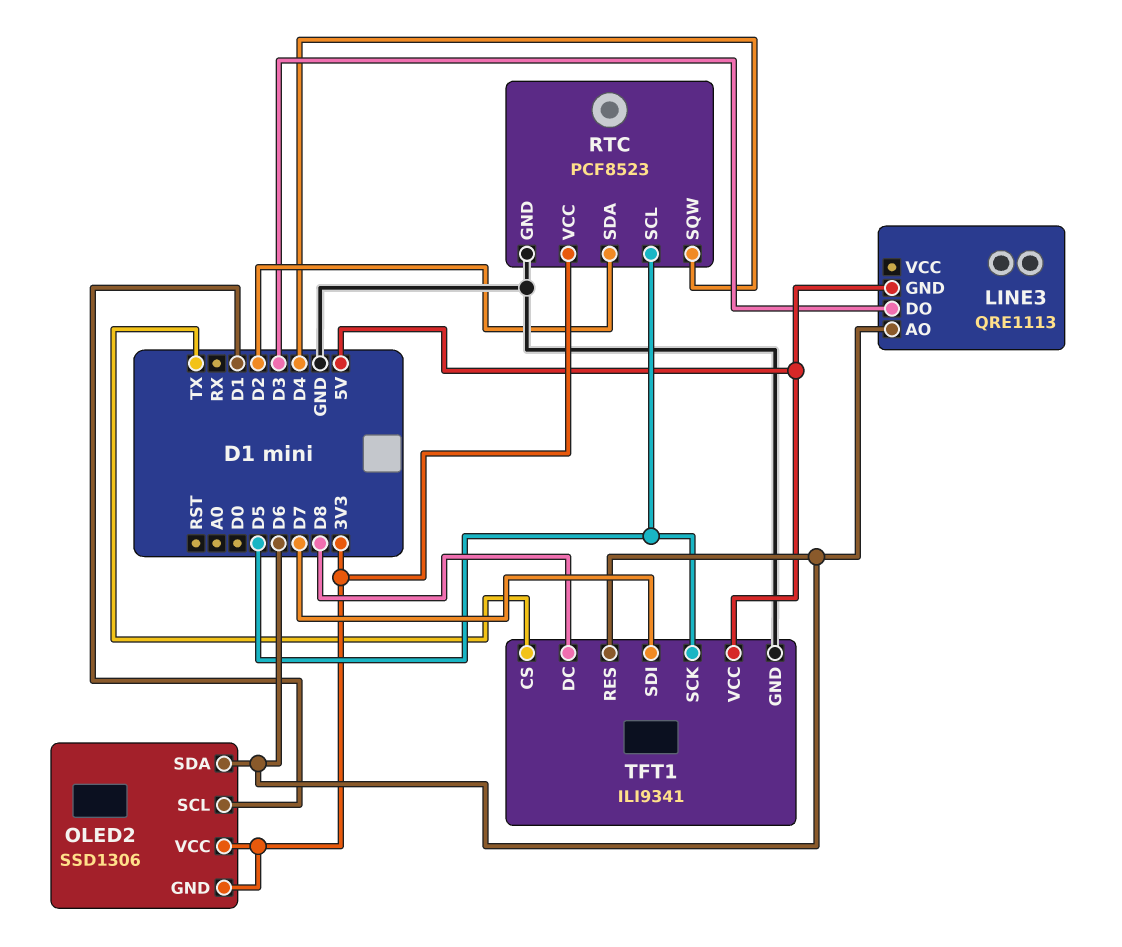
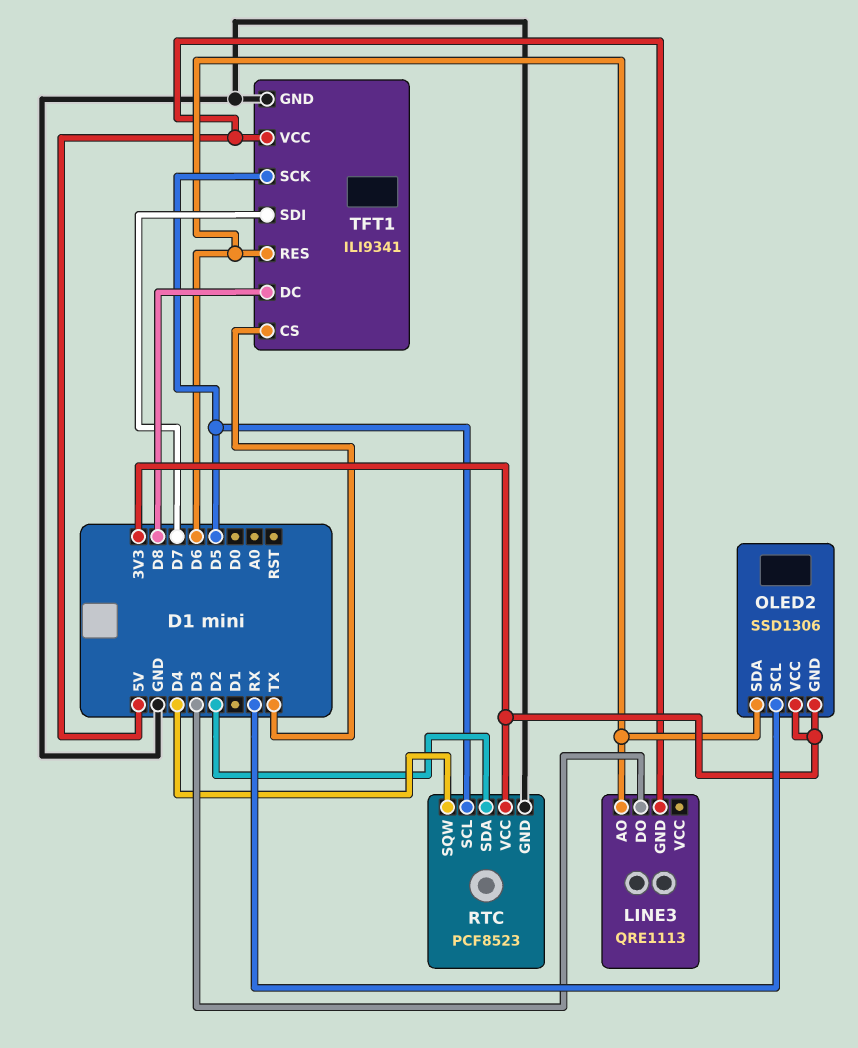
OLED2 pin SCL: D1 -> RX

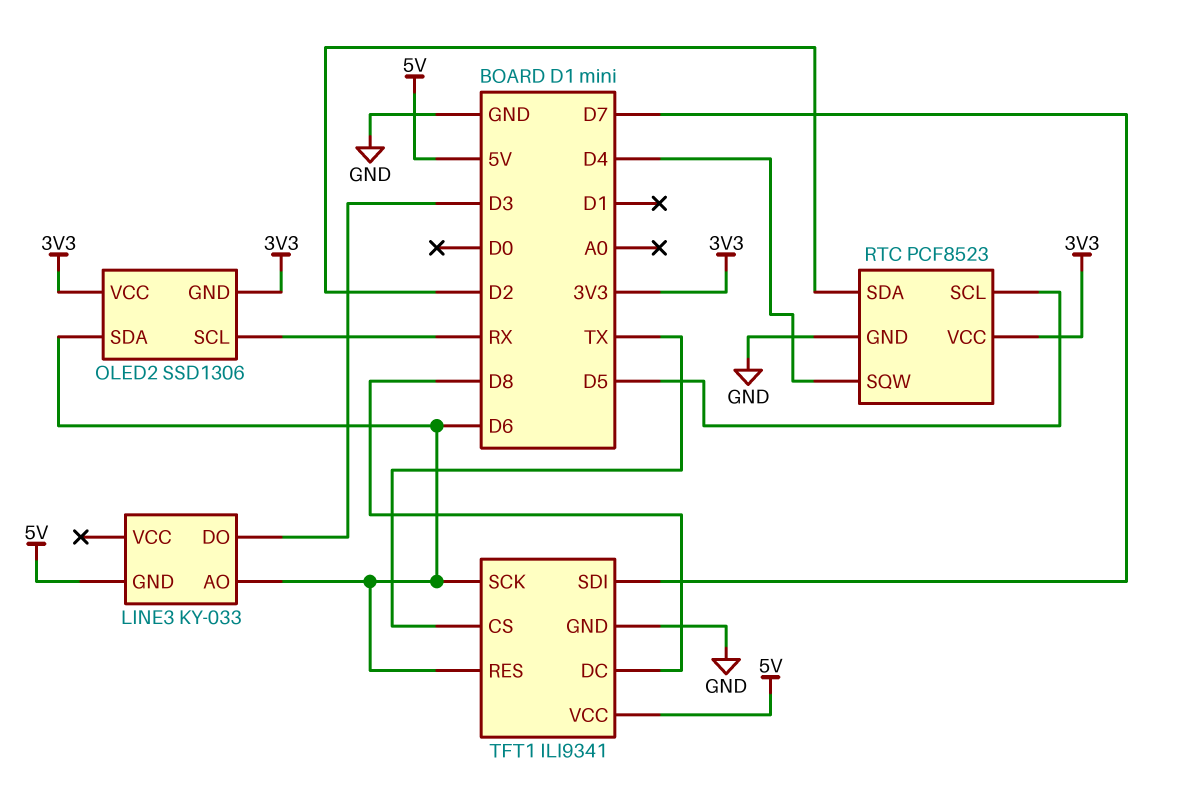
LINE3: QRE1113 -> KY-033
TFT1 pin SCK: D5 -> D6

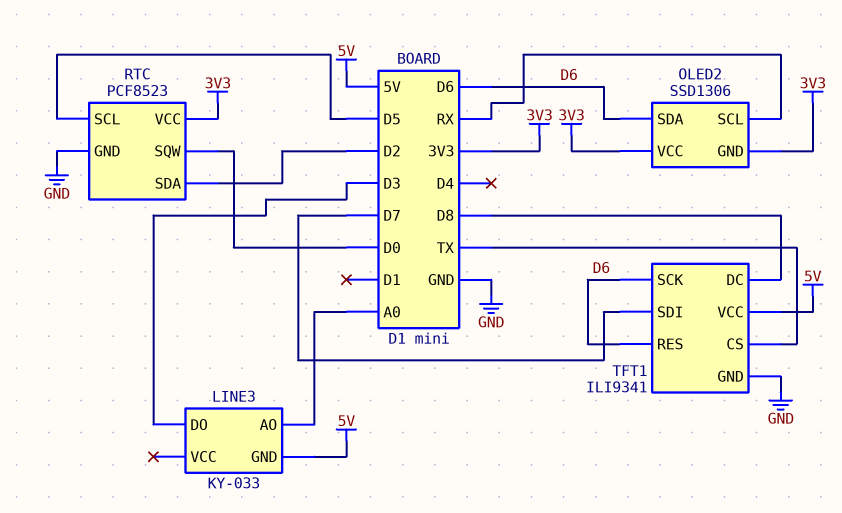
LINE3 pin AO: D6 -> A0
RTC pin SQW: D4 -> D0

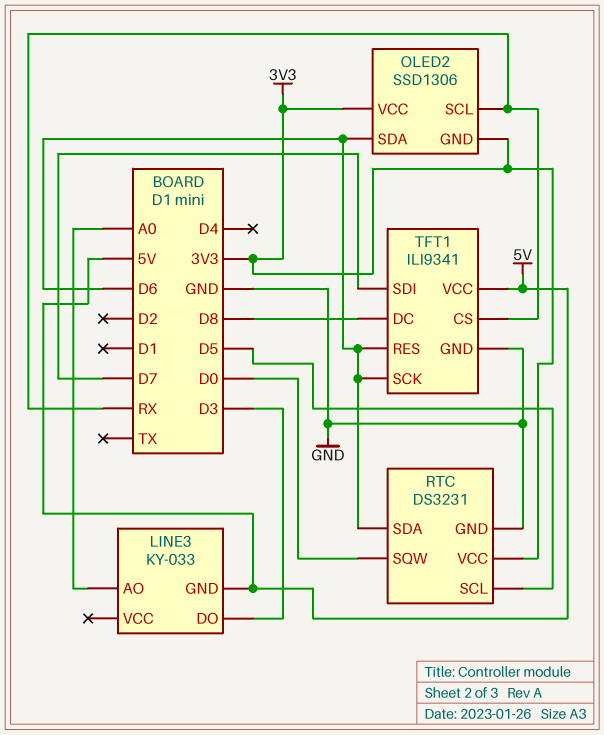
RTC: PCF8523 -> DS3231
RTC pin SDA: D2 -> D6
TFT1 pin CS: TX -> RX

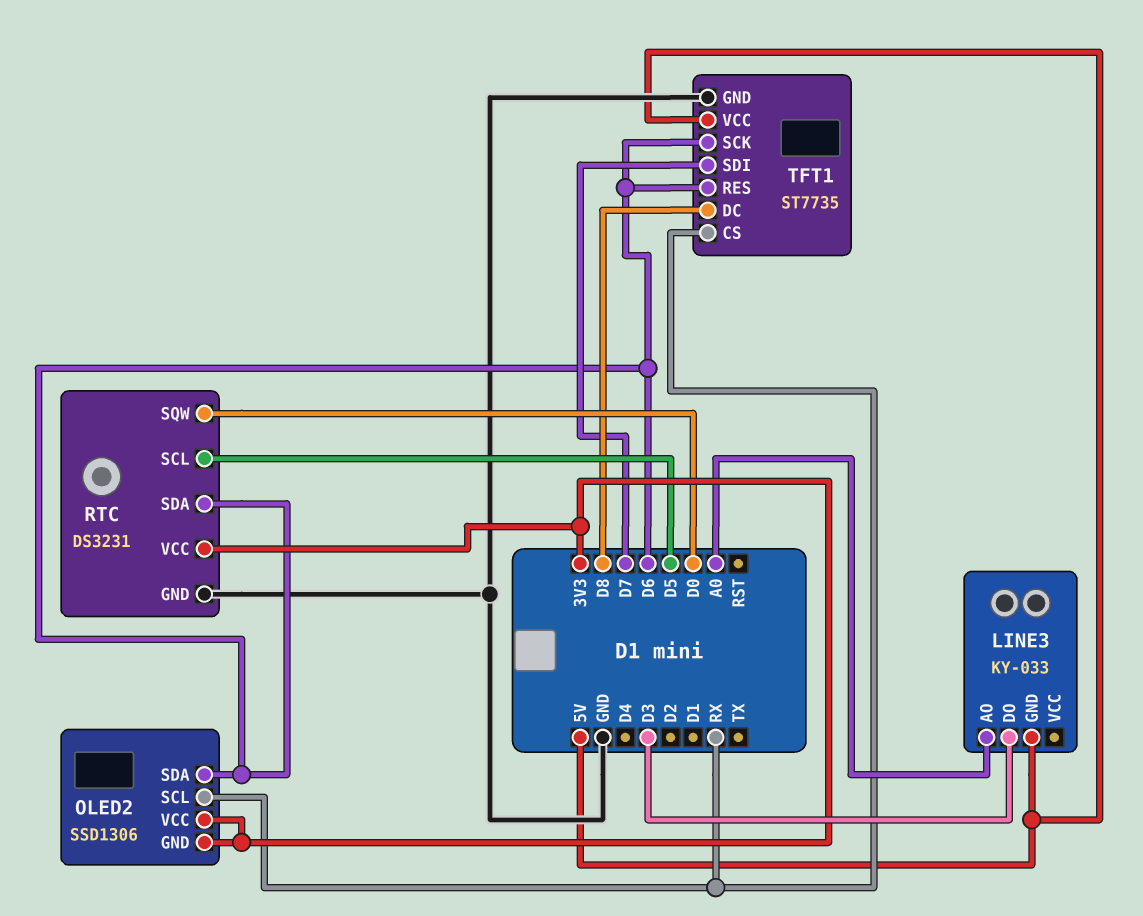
TFT1: ILI9341 -> ST7735

